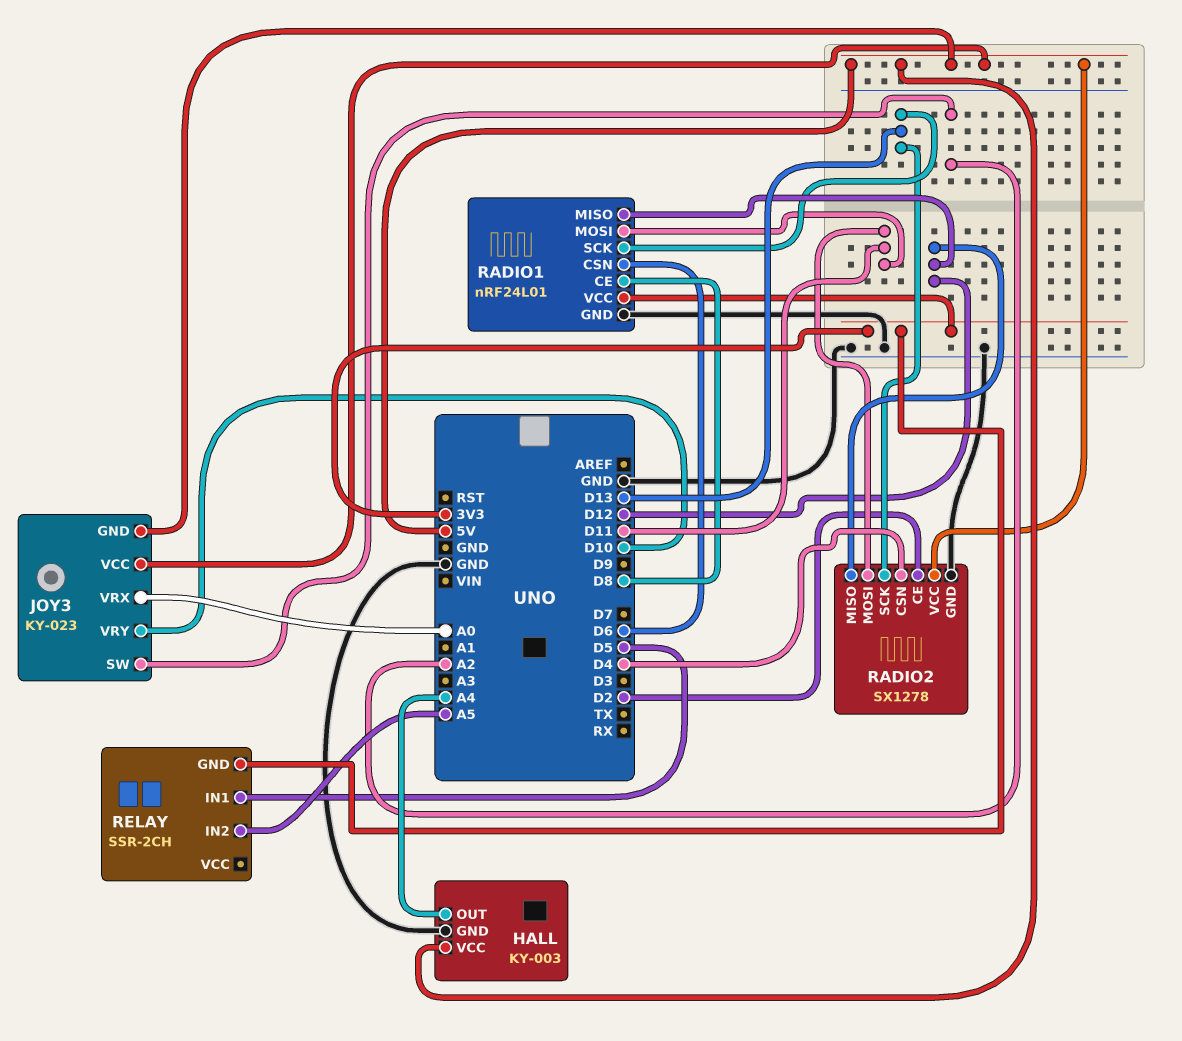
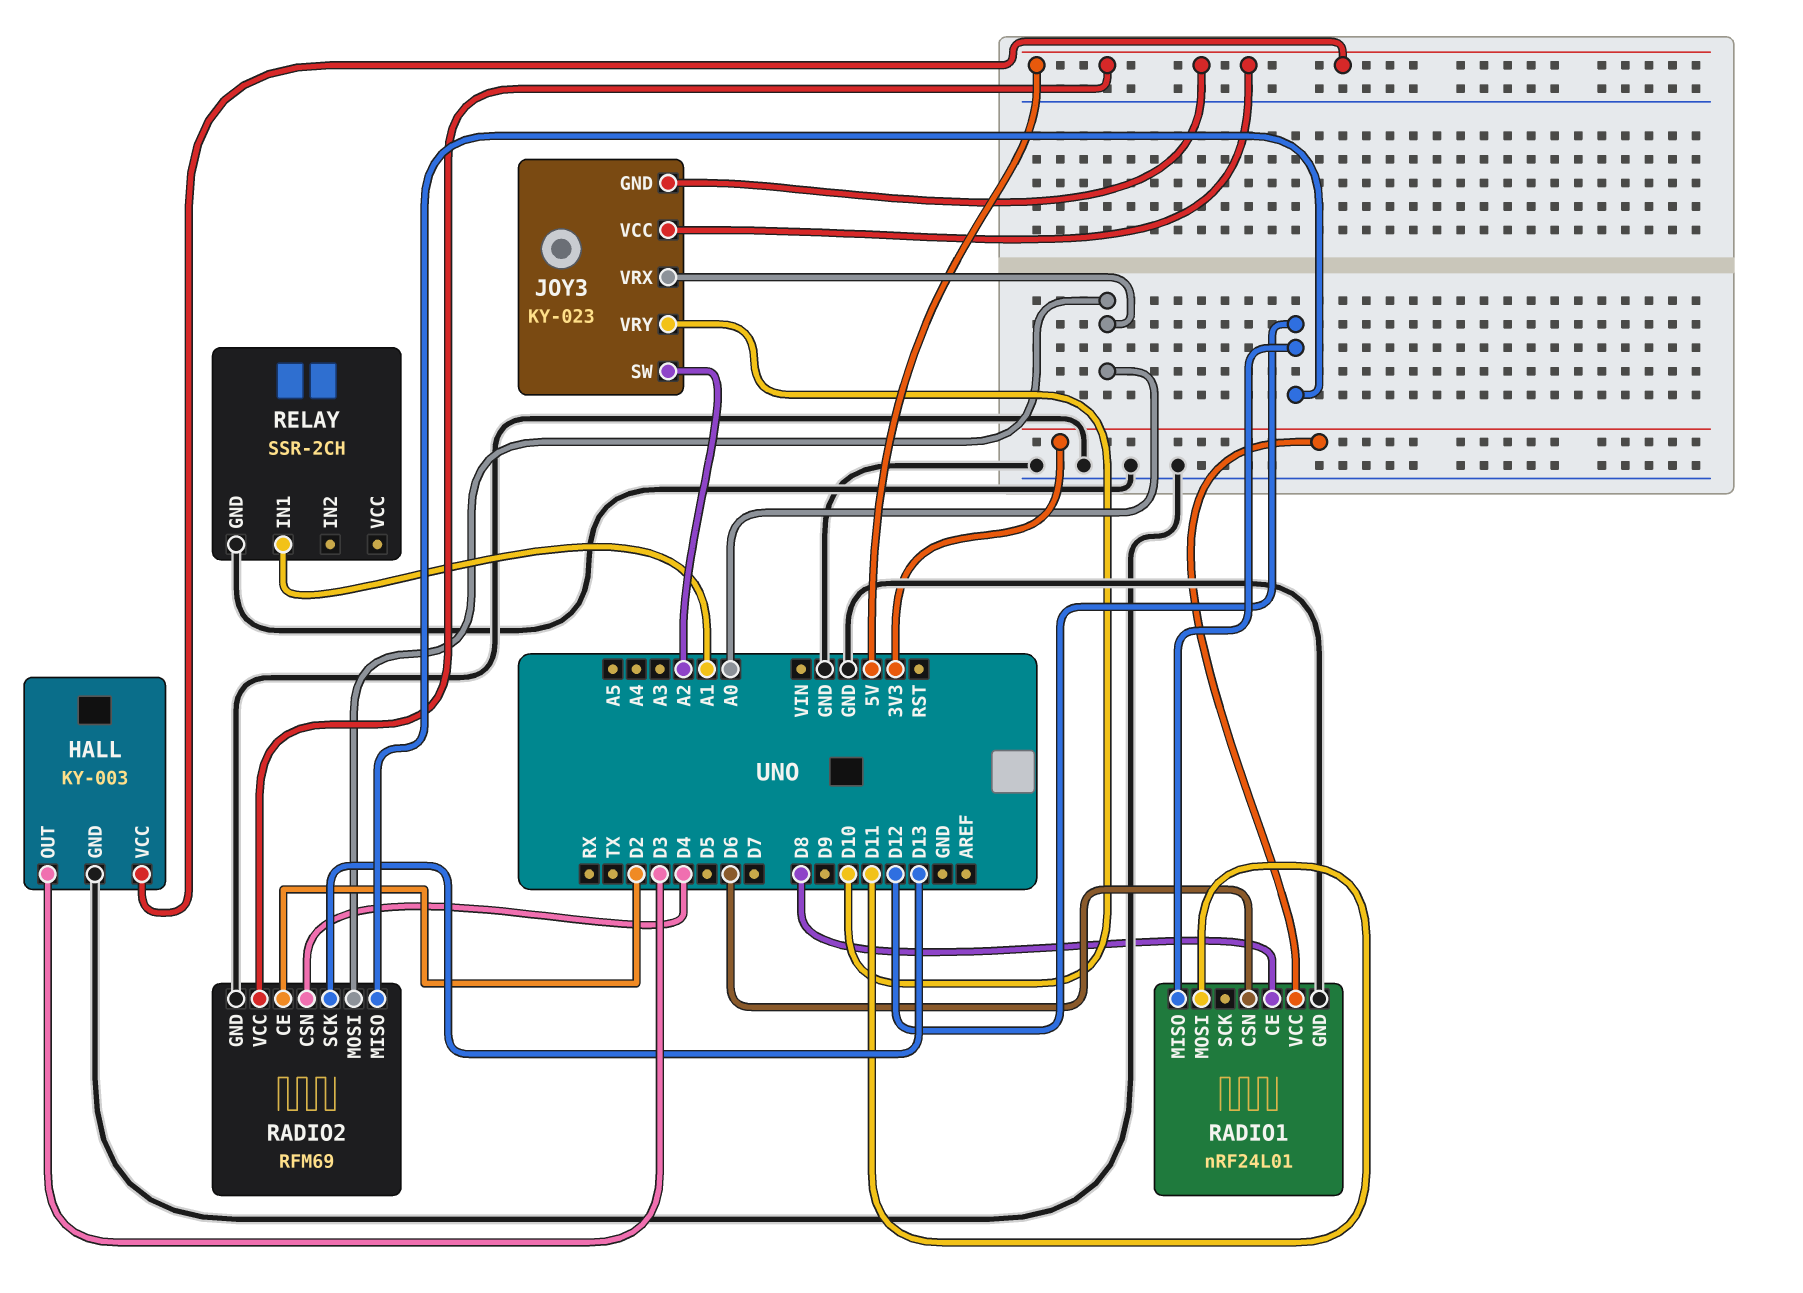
HALL pin OUT: A4 -> D3
RADIO1 pin SCK: D13 -> none
RADIO2: SX1278 -> RFM69
RADIO2 pin MOSI: D11 -> A0
RELAY pin GND: 3V3 -> GND
RELAY pin IN1: D5 -> A1
RELAY pin IN2: A5 -> none

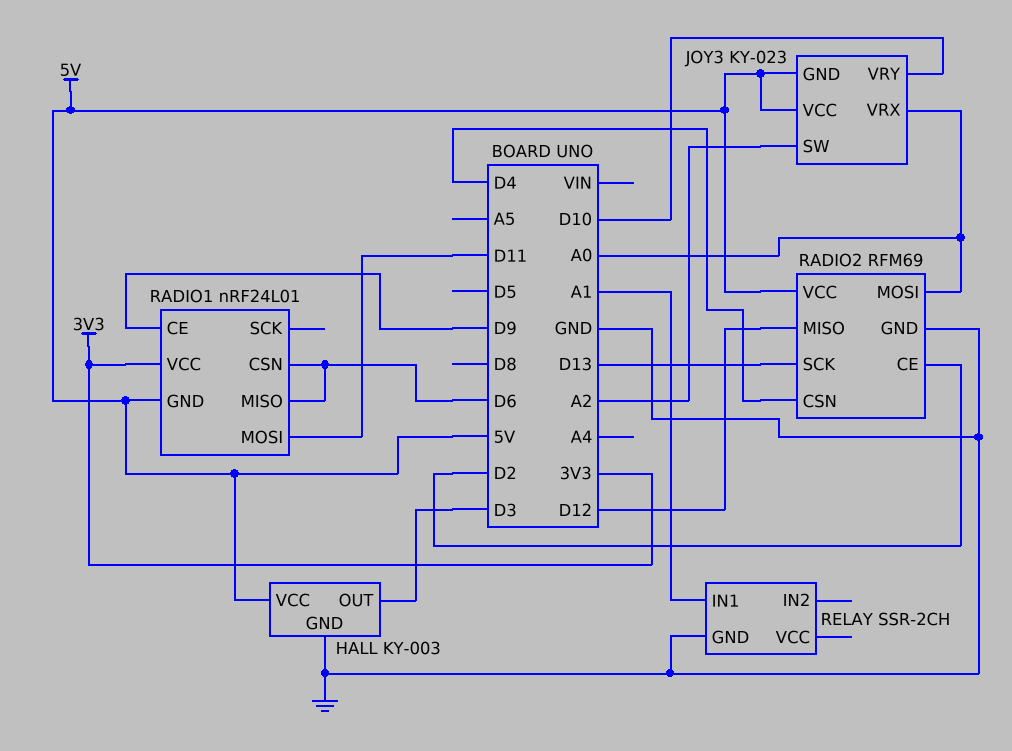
RADIO1 pin CE: D8 -> D9
RADIO1 pin GND: GND -> 5V
RADIO1 pin MISO: D12 -> D6

